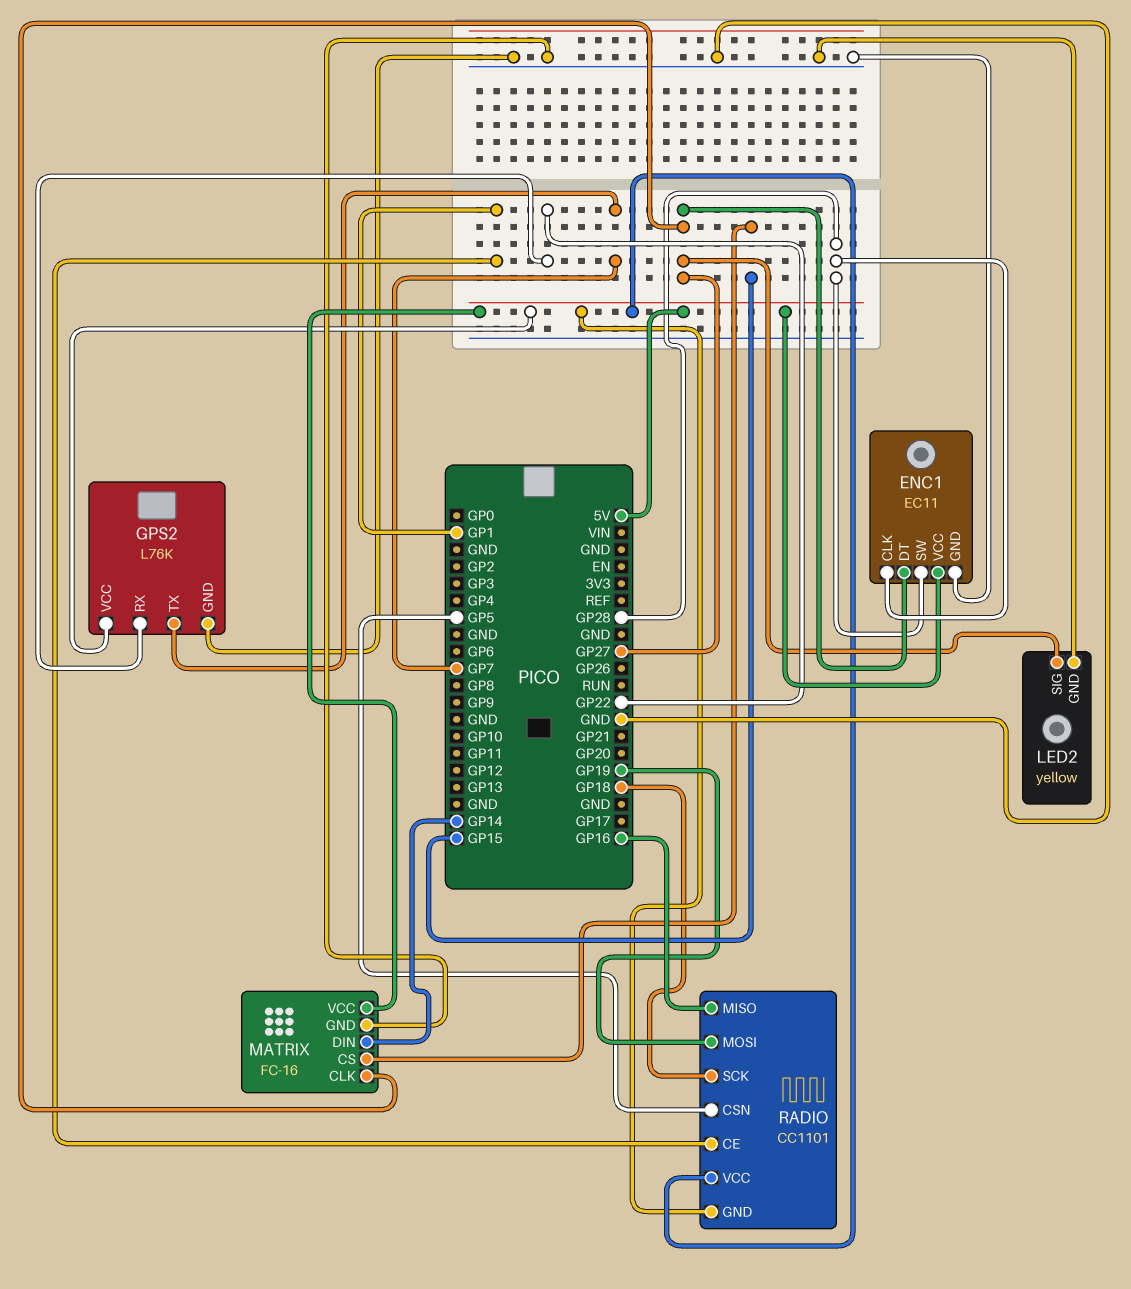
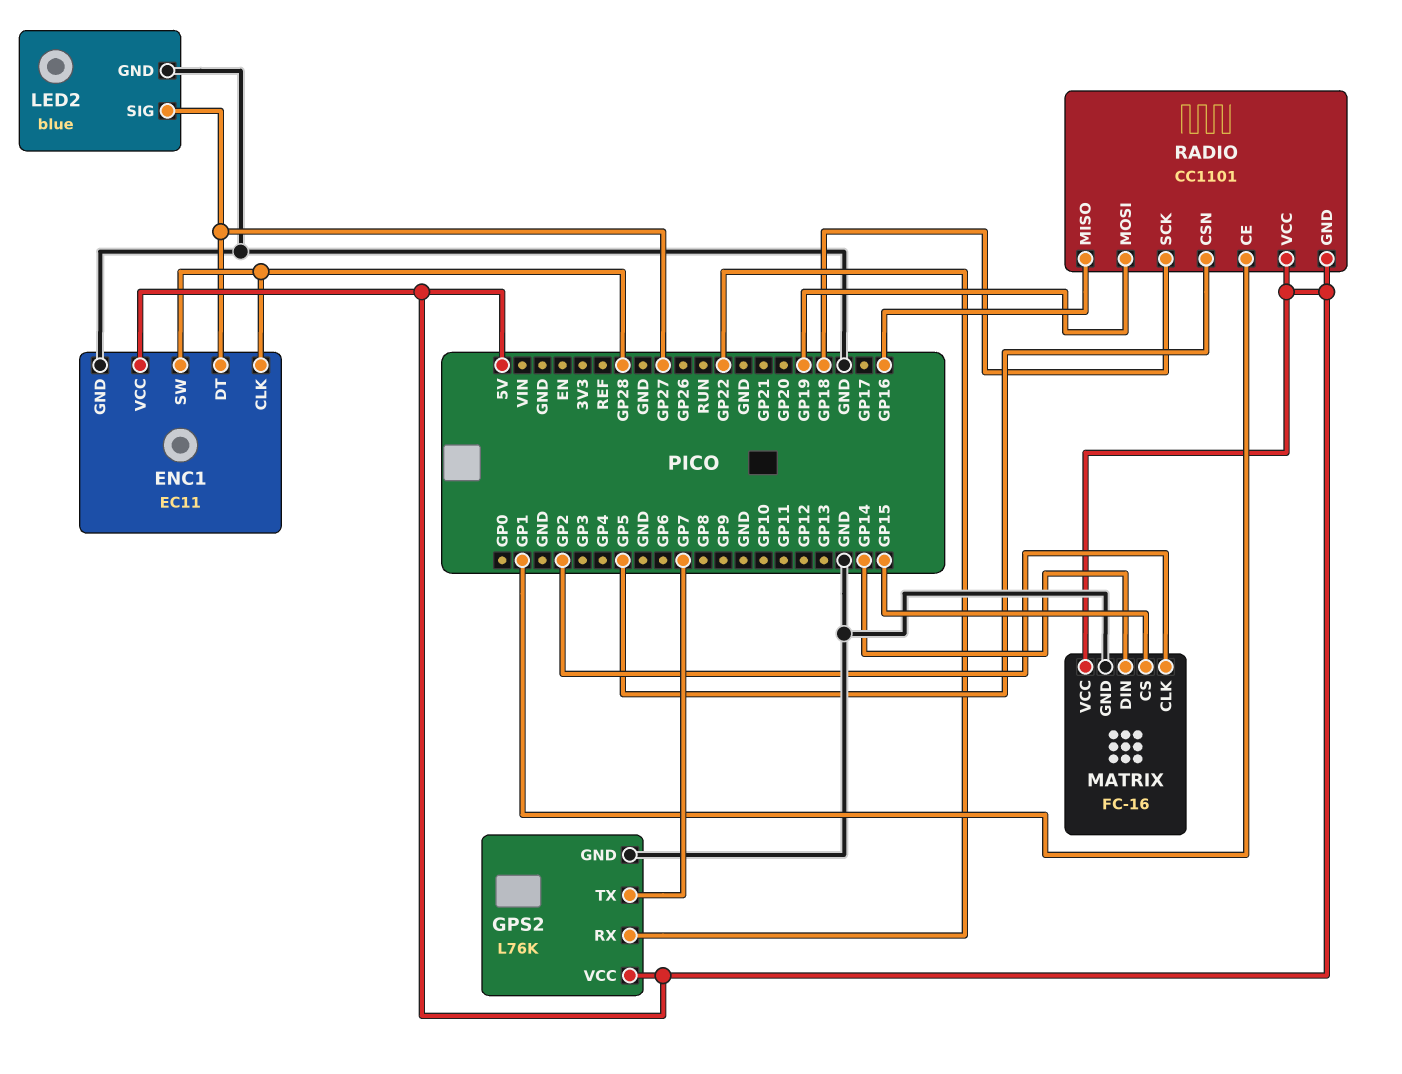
LED2: yellow -> blue
MATRIX pin CLK: GP27 -> GP2

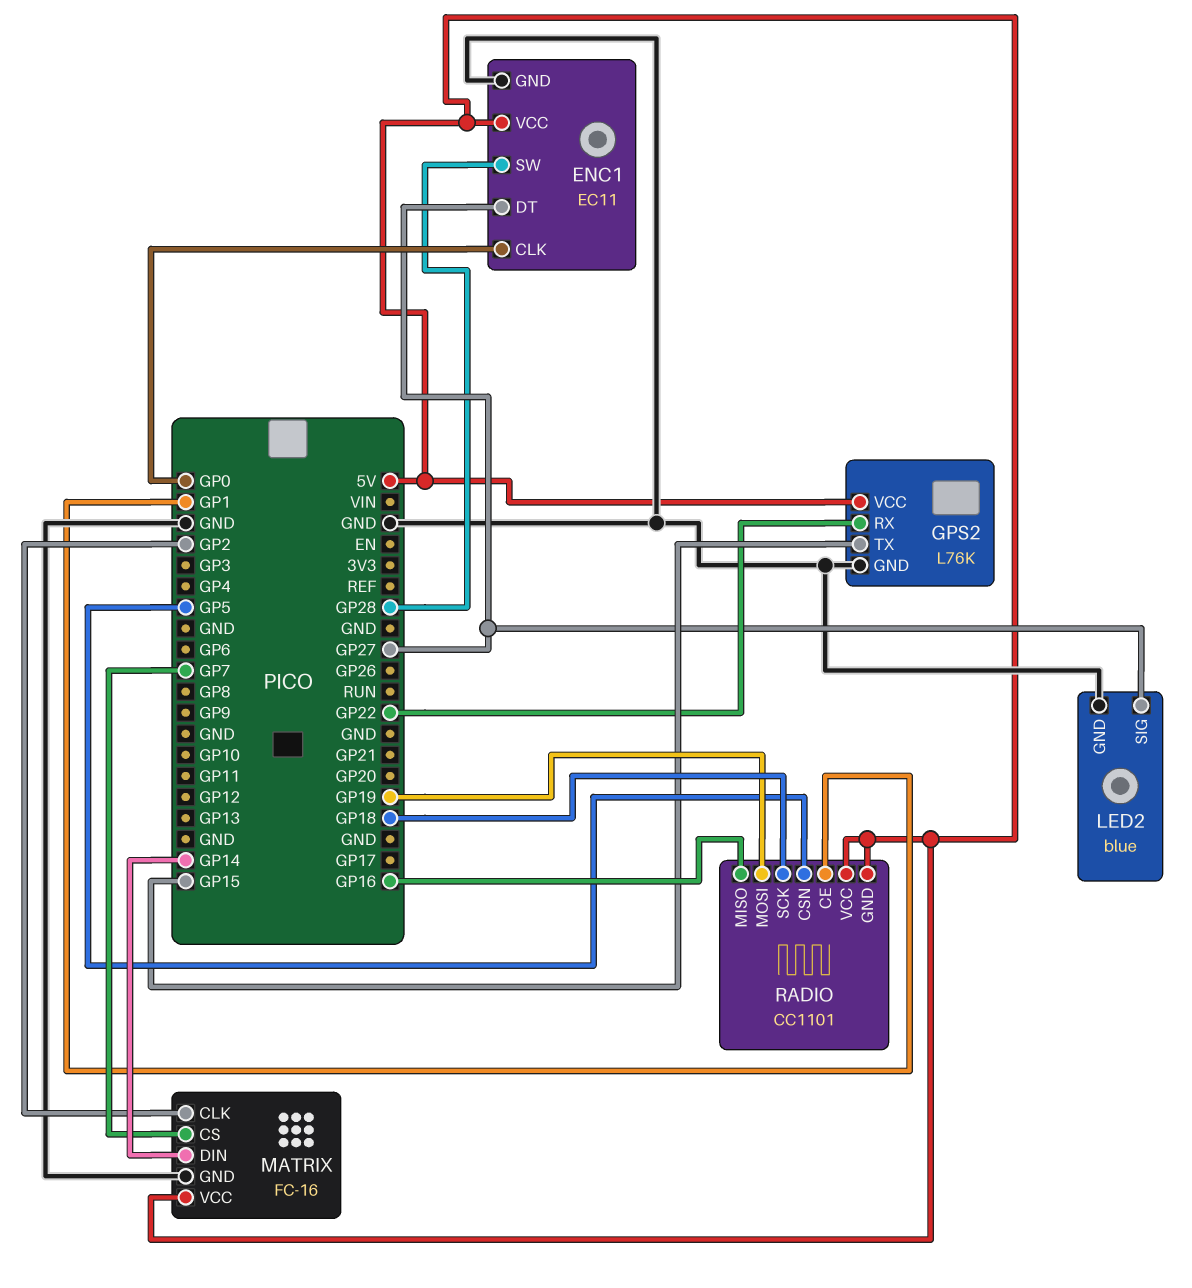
ENC1 pin CLK: GP28 -> GP0
GPS2 pin TX: GP7 -> GP15
MATRIX pin CS: GP15 -> GP7

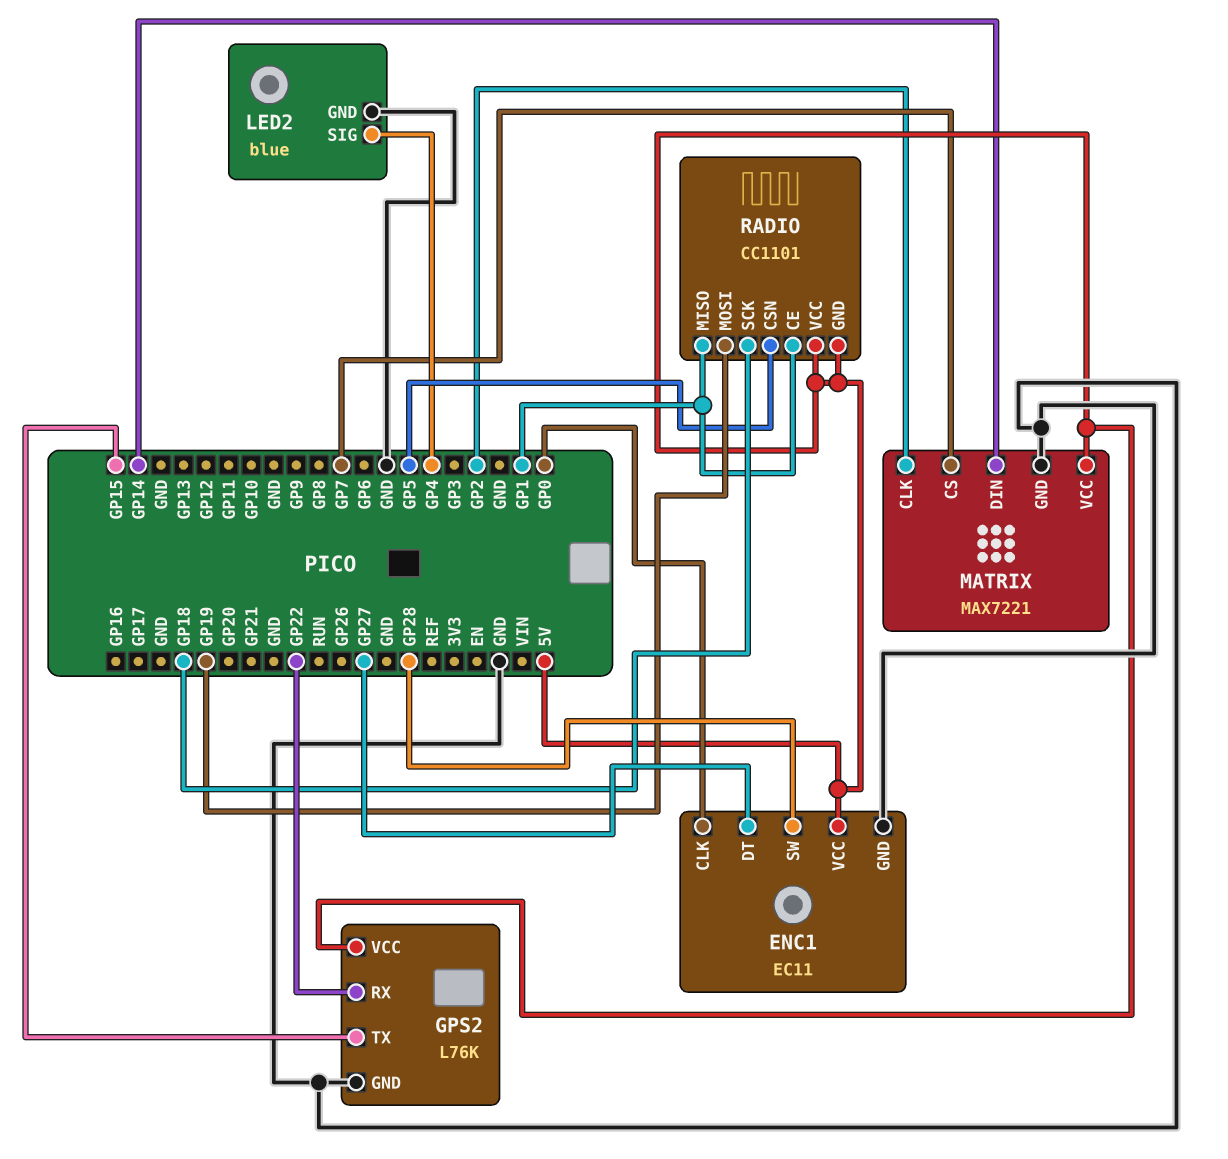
LED2 pin SIG: GP27 -> GP4
MATRIX: FC-16 -> MAX7221
RADIO pin MISO: GP16 -> GP1

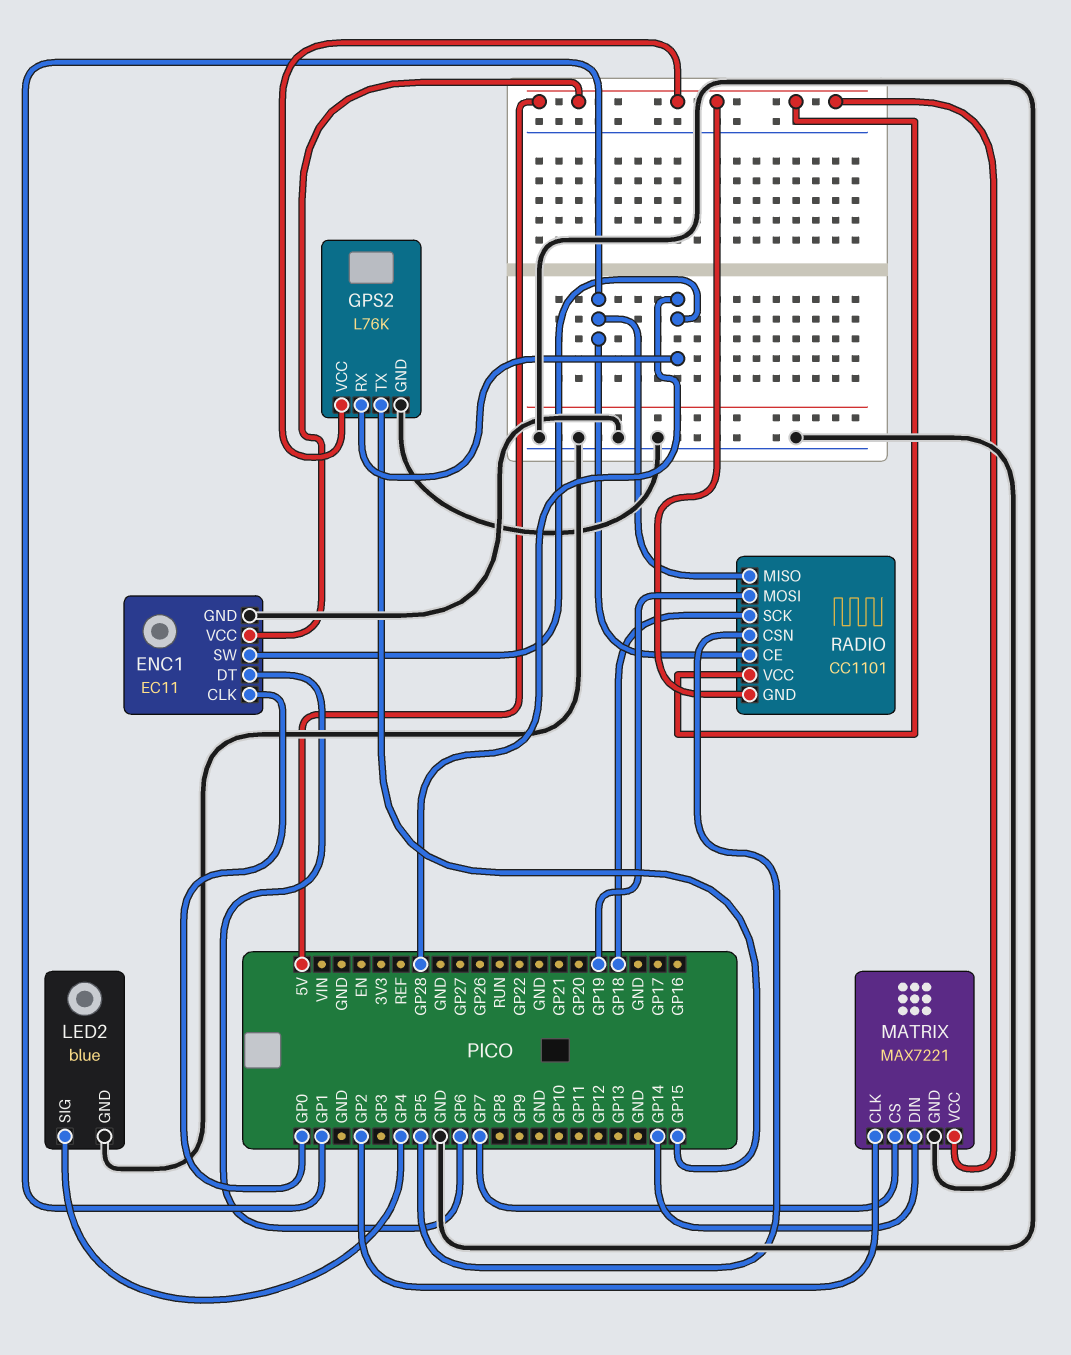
ENC1 pin DT: GP27 -> GP6
GPS2 pin RX: GP22 -> GP28

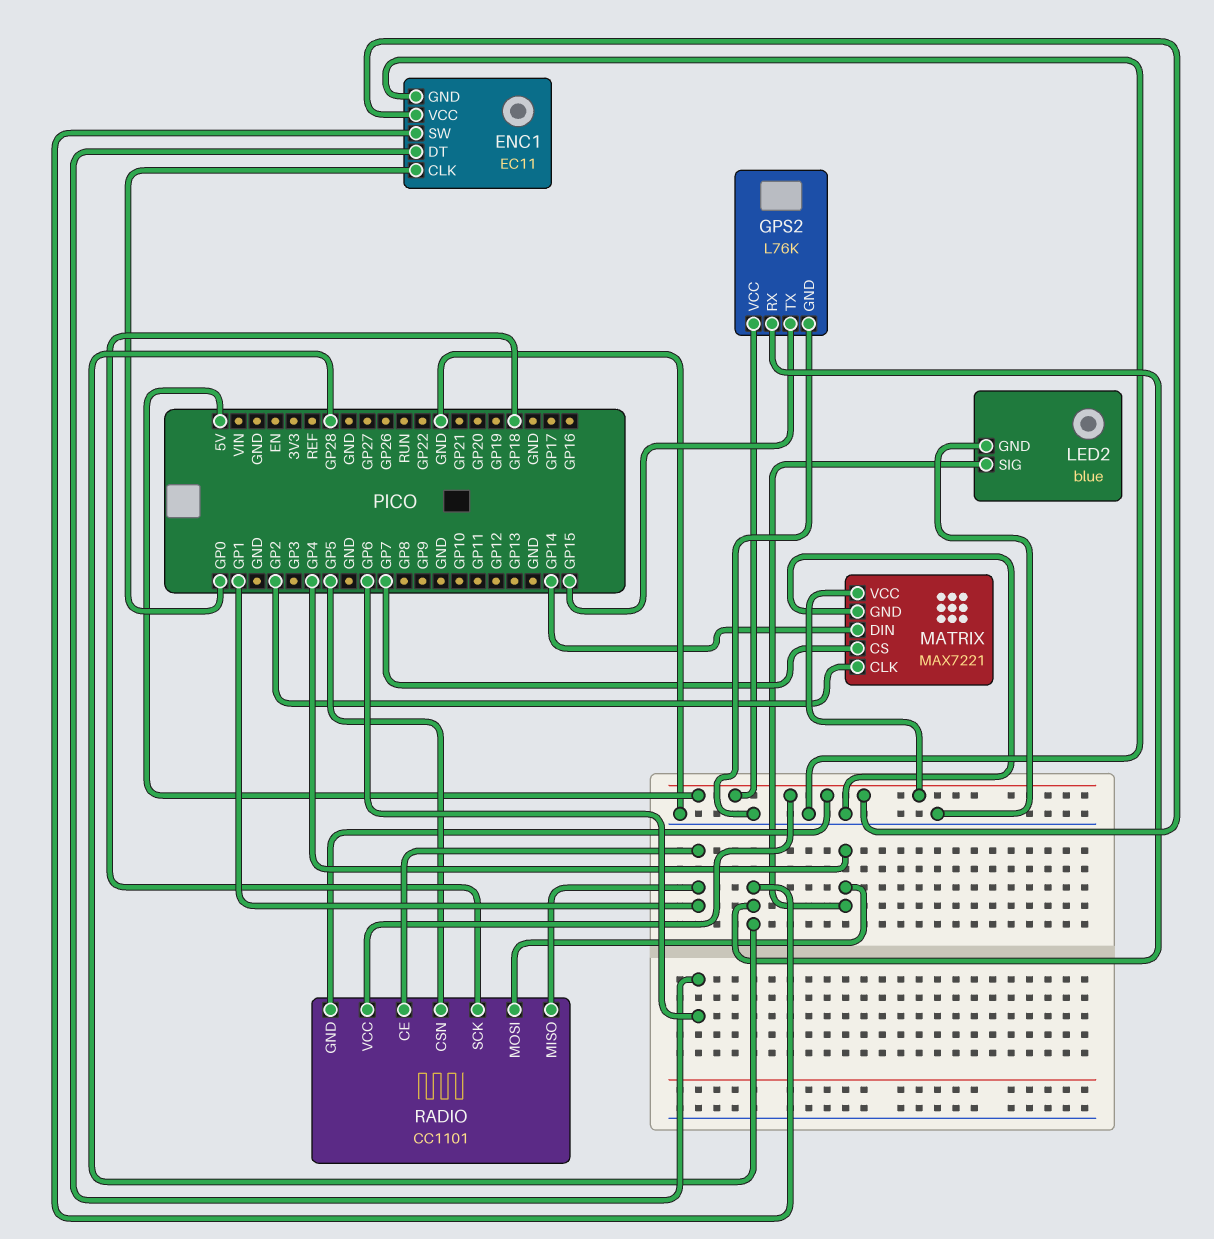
RADIO pin MOSI: GP19 -> GP4

